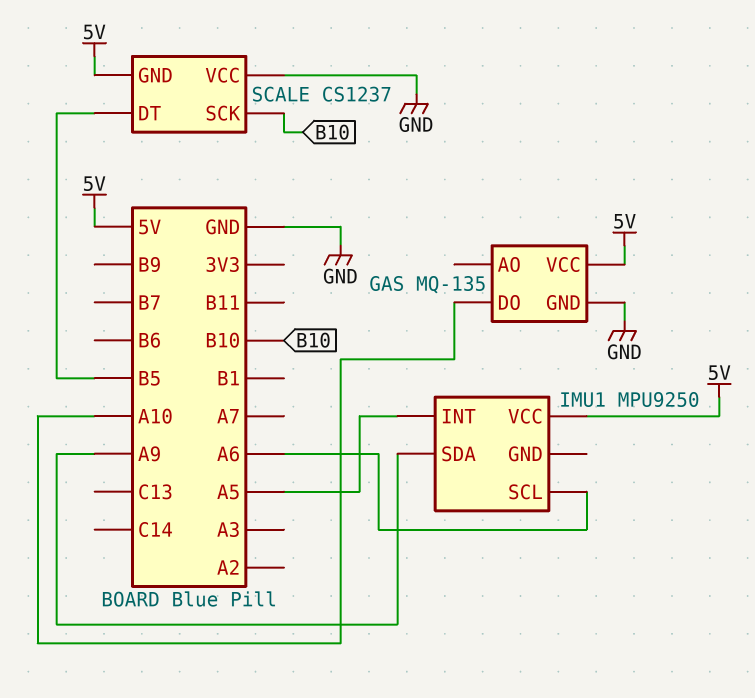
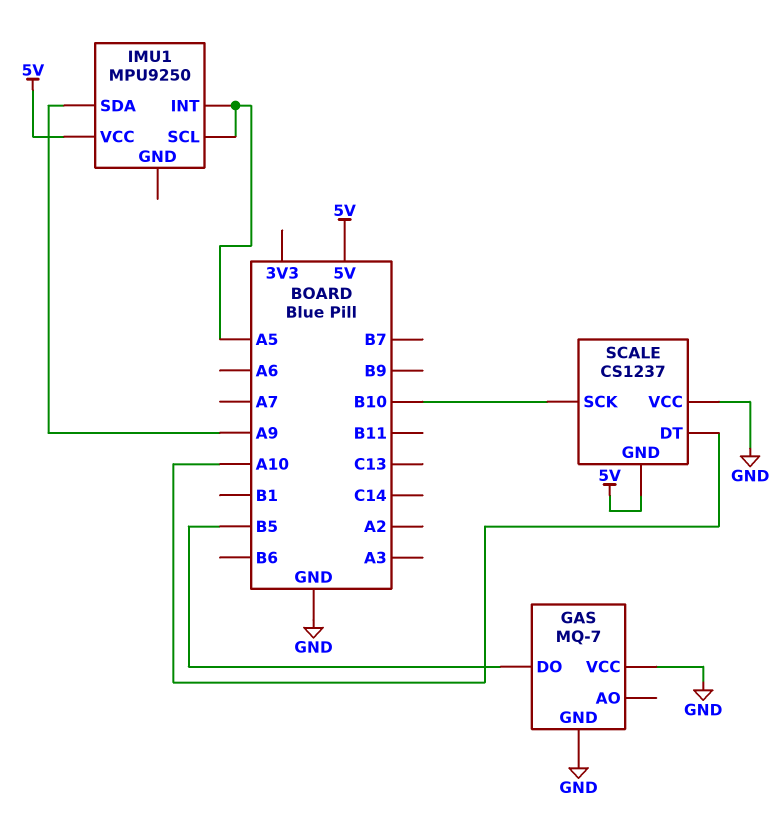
GAS: MQ-135 -> MQ-7
GAS pin DO: A10 -> B5
GAS pin VCC: 5V -> GND
IMU1 pin SCL: A6 -> A5
SCALE pin DT: B5 -> A10

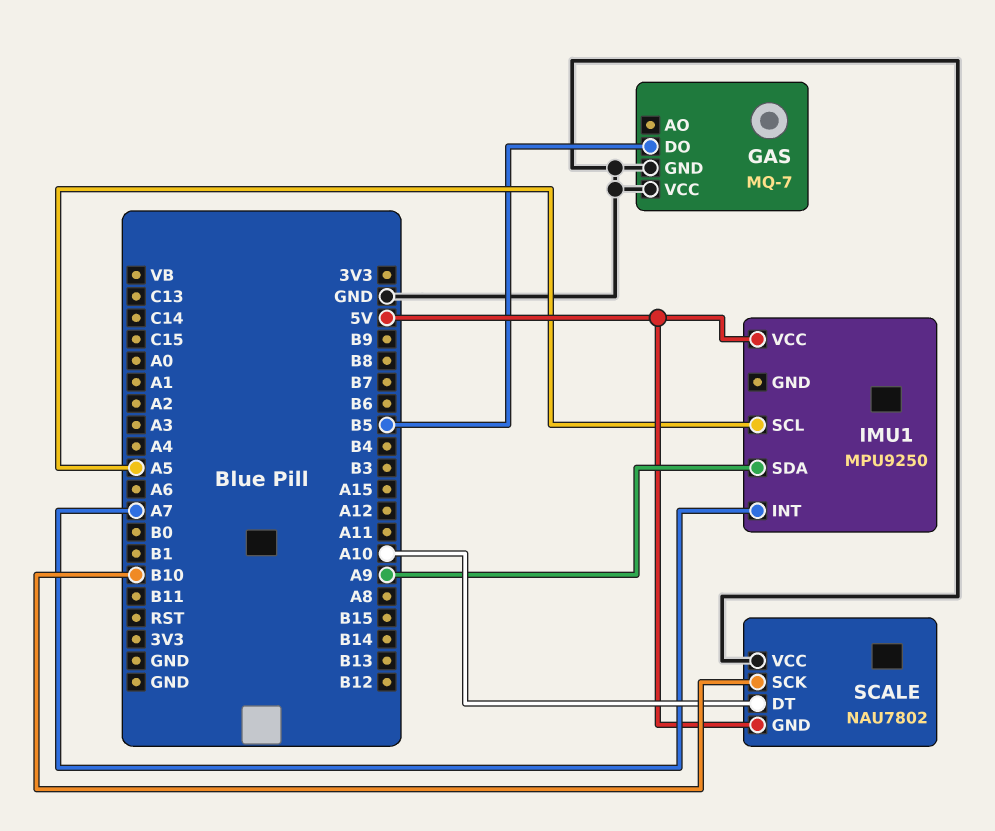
IMU1 pin INT: A5 -> A7
SCALE: CS1237 -> NAU7802

